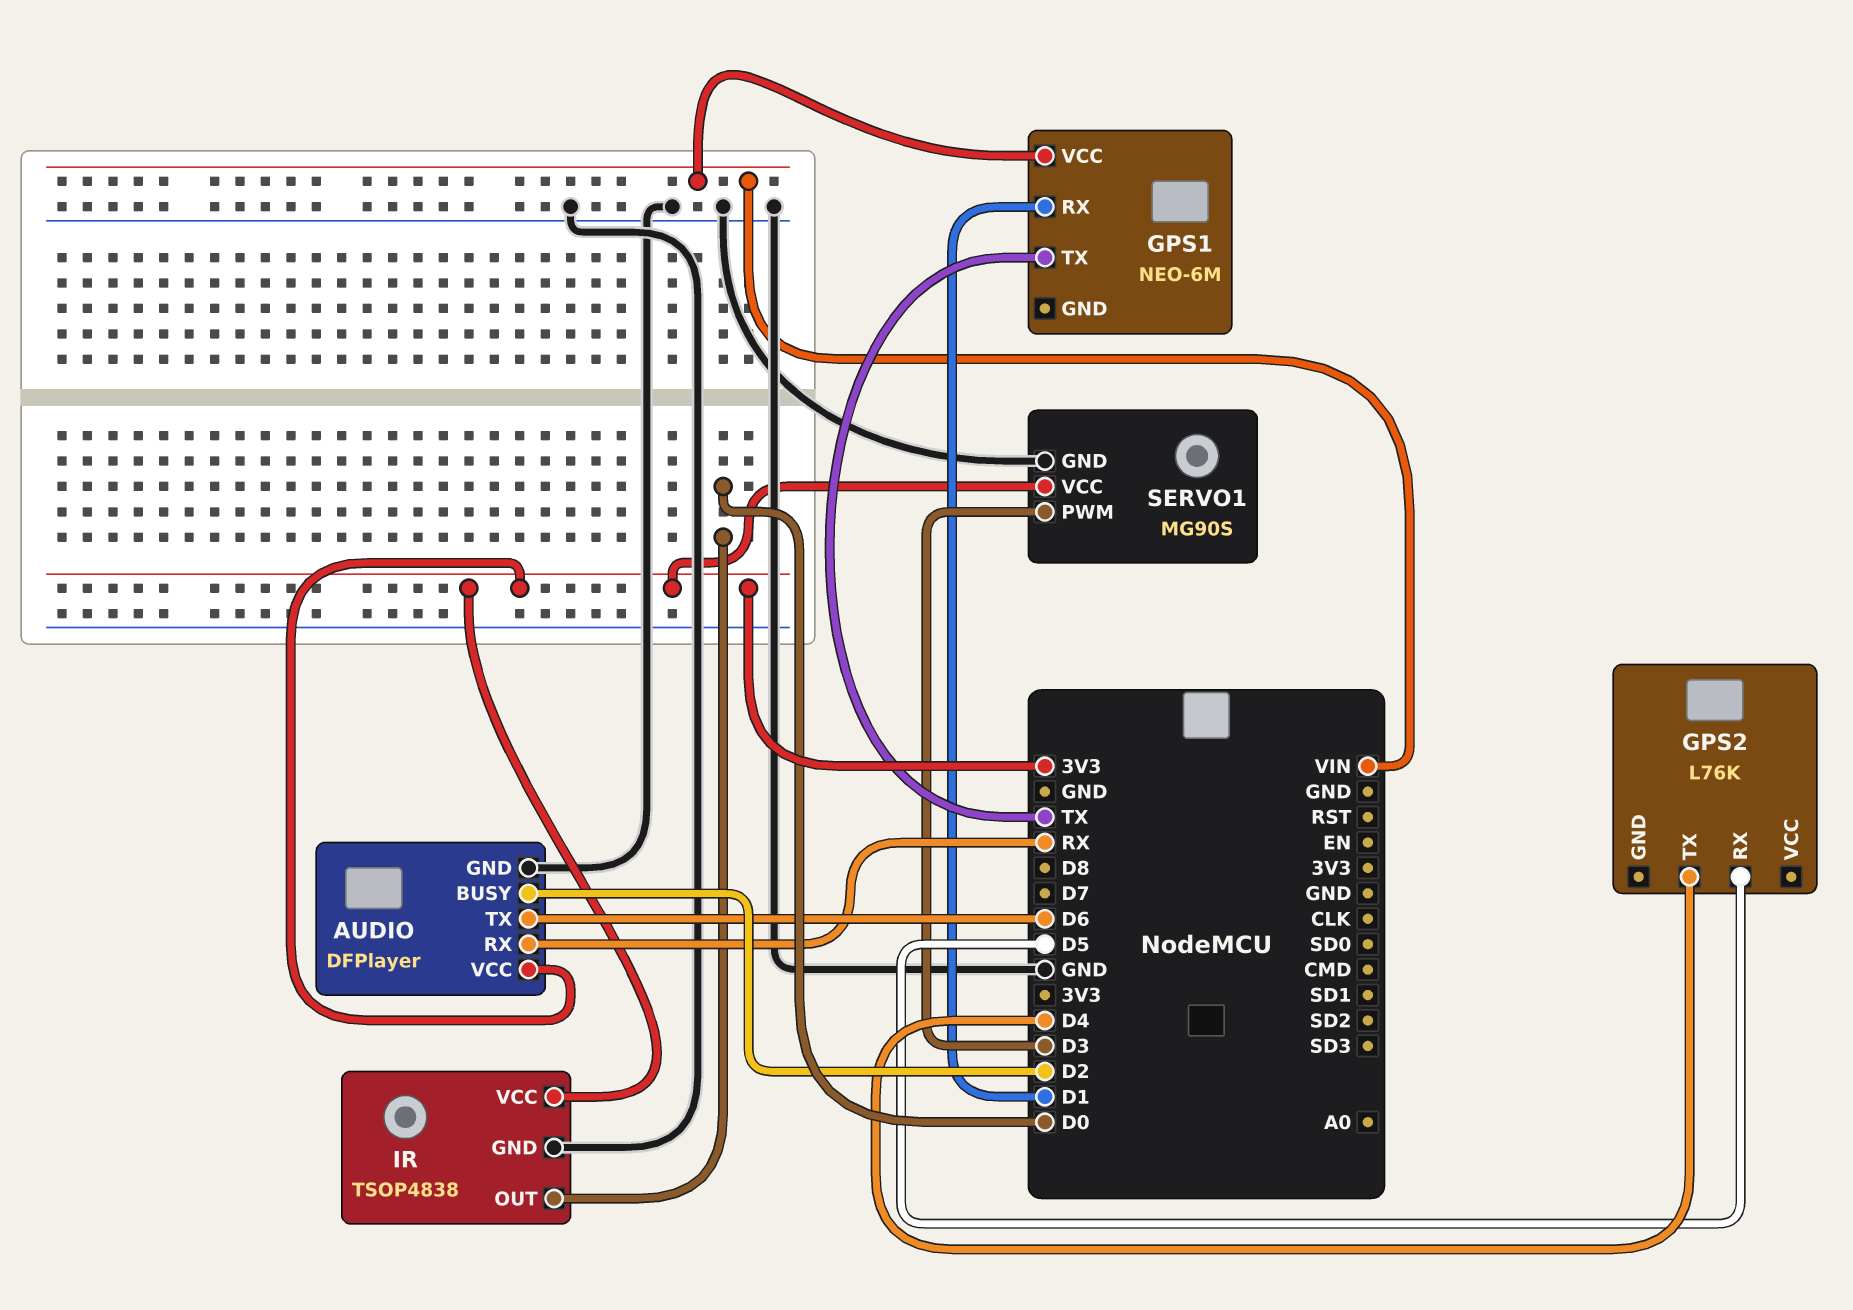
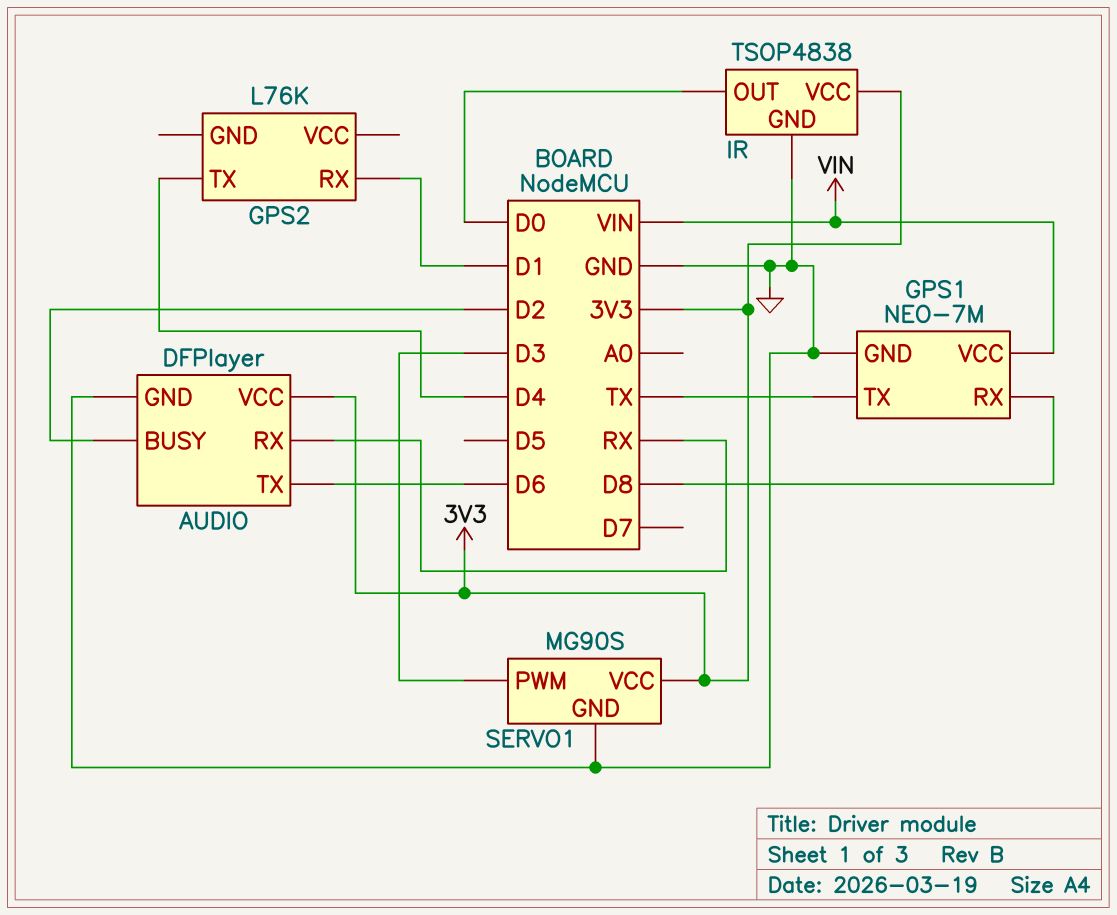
GPS1: NEO-6M -> NEO-7M
GPS1 pin GND: none -> GND
GPS1 pin RX: D1 -> D8
GPS2 pin RX: D5 -> D1

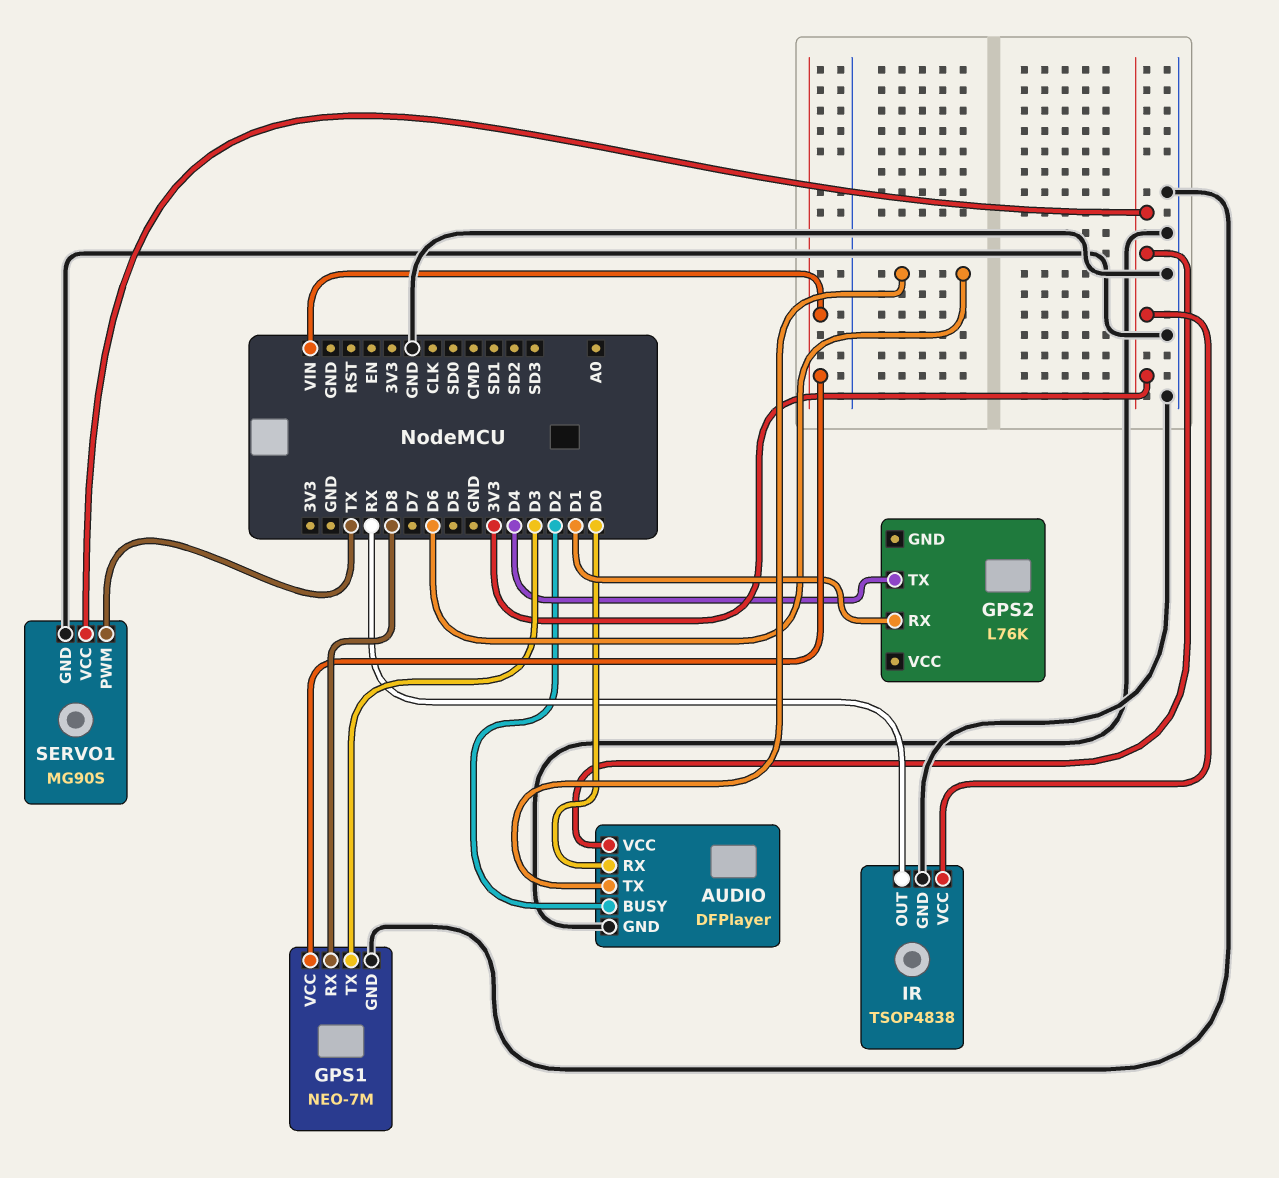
AUDIO pin RX: RX -> D0
GPS1 pin TX: TX -> D3
IR pin OUT: D0 -> RX
SERVO1 pin PWM: D3 -> TX

